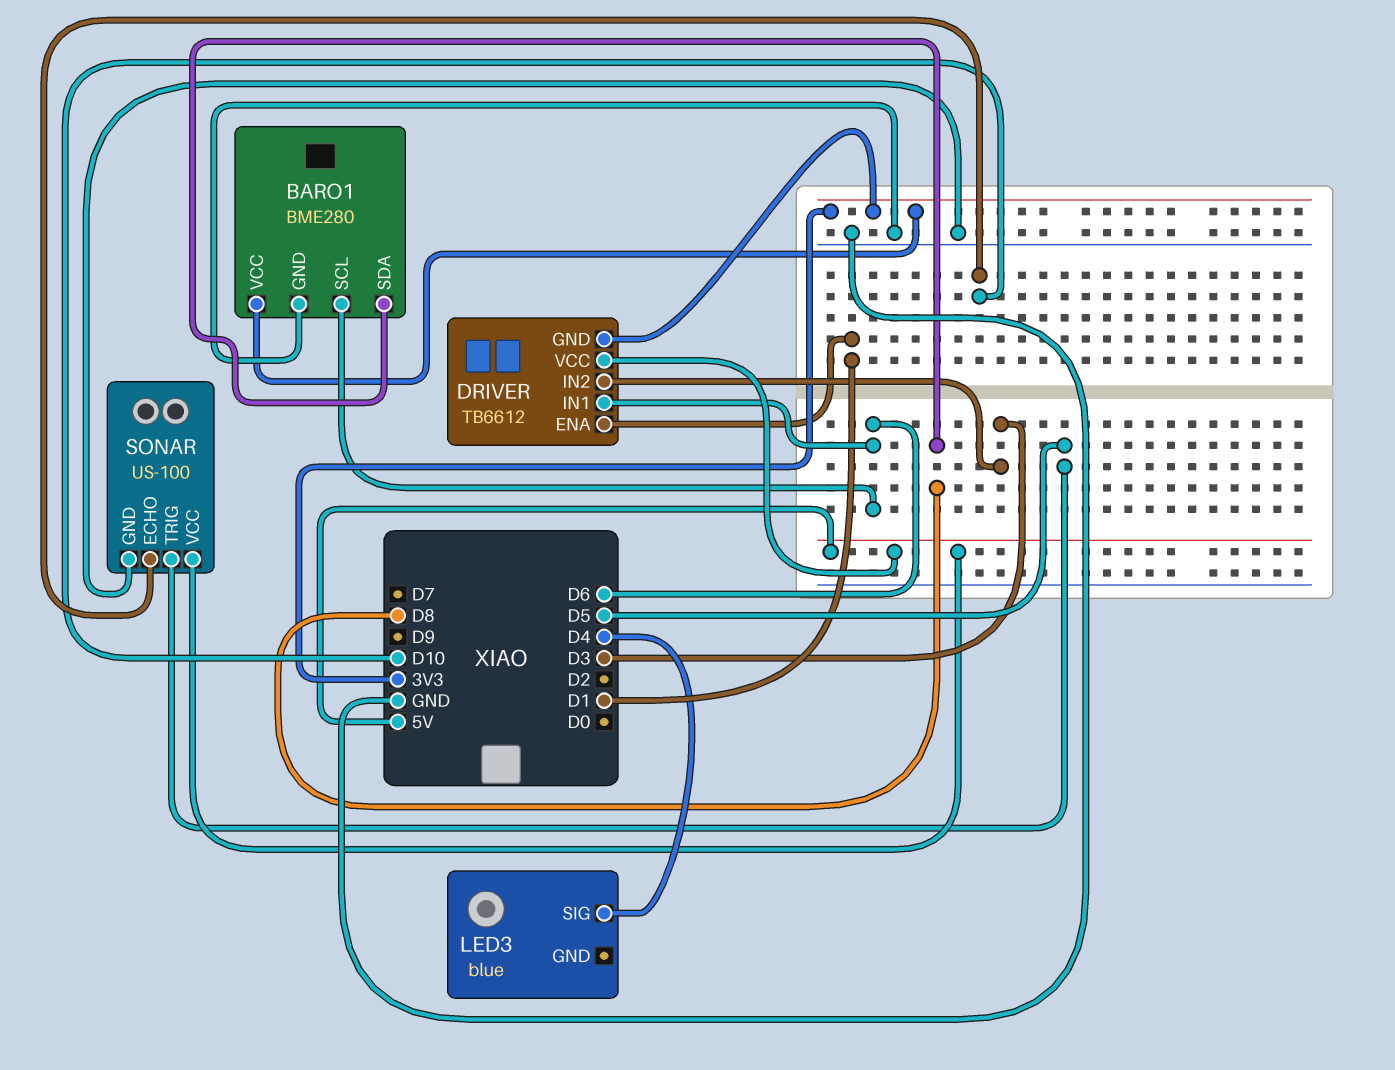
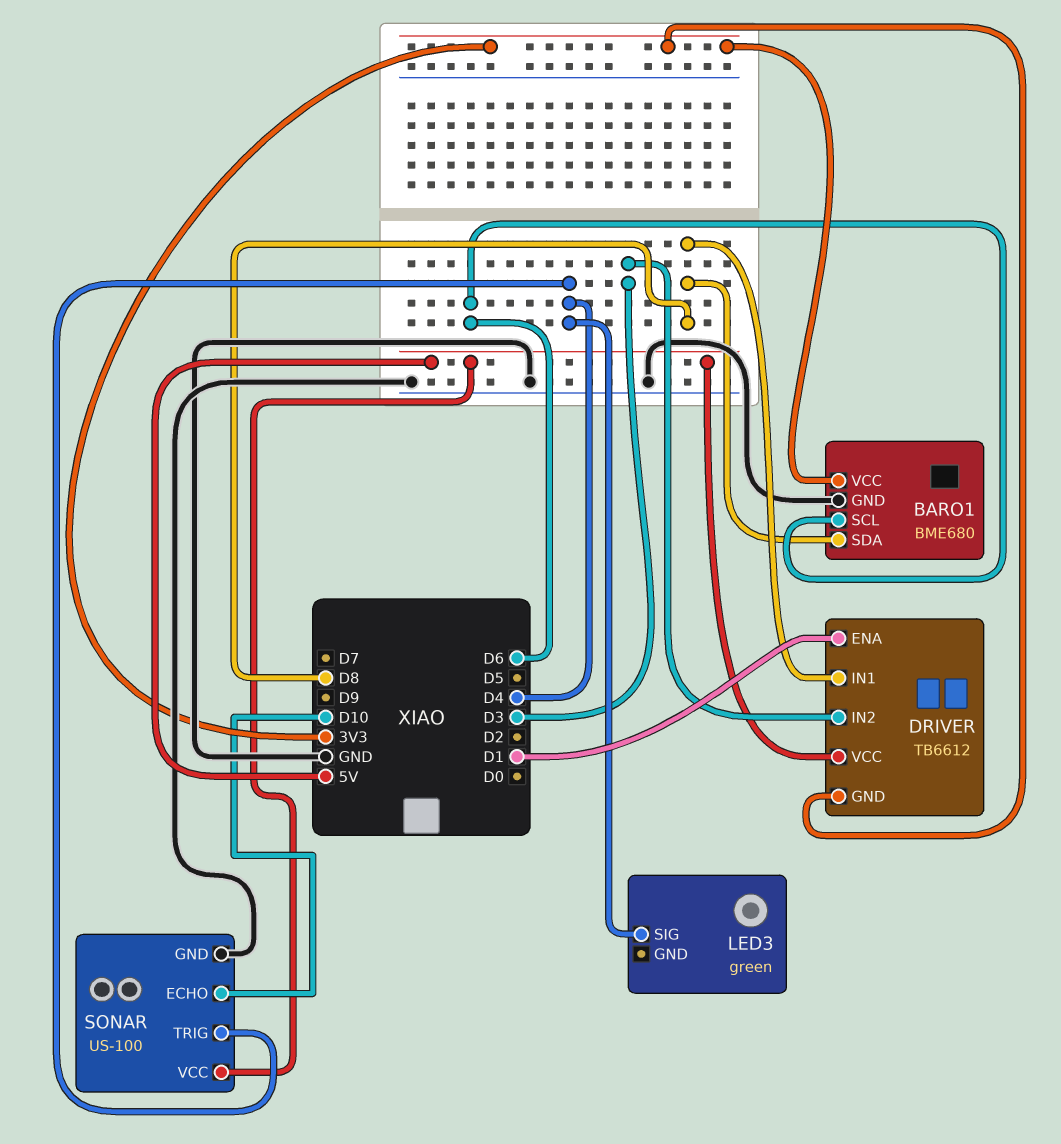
BARO1: BME280 -> BME680
DRIVER pin IN1: D6 -> D8
LED3: blue -> green
SONAR pin TRIG: D5 -> D4

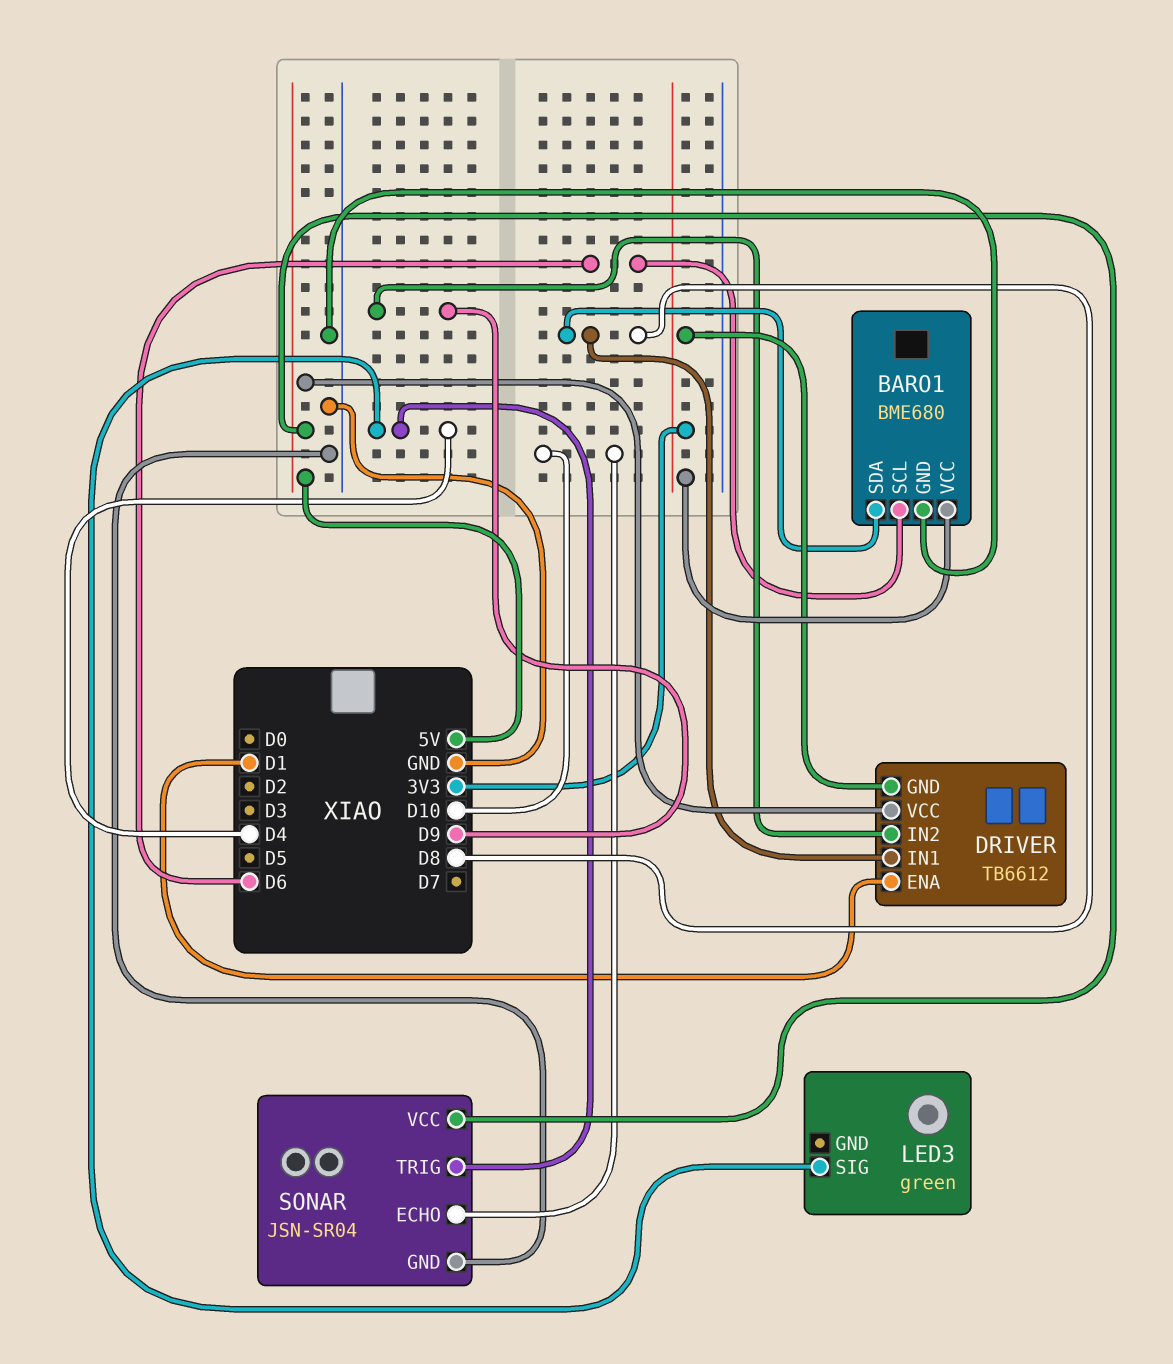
DRIVER pin IN2: D3 -> D9
SONAR: US-100 -> JSN-SR04

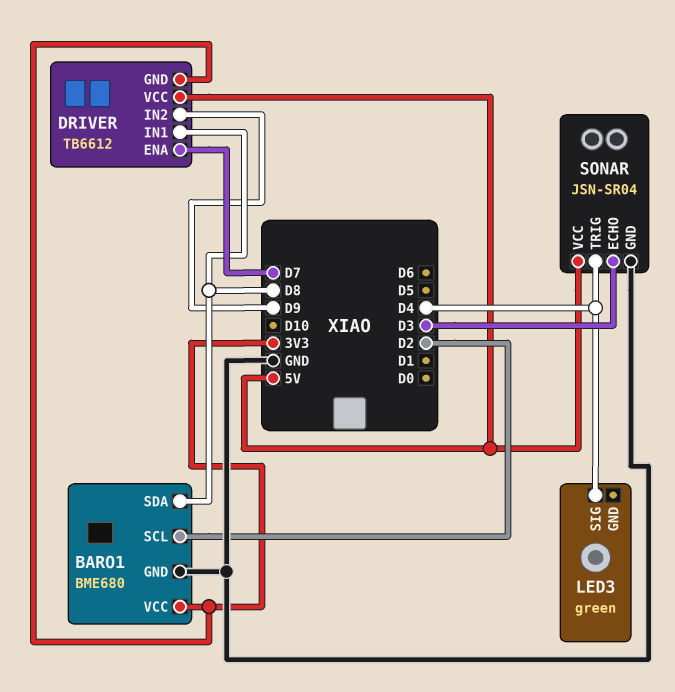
BARO1 pin SCL: D6 -> D2
DRIVER pin ENA: D1 -> D7
SONAR pin ECHO: D10 -> D3

